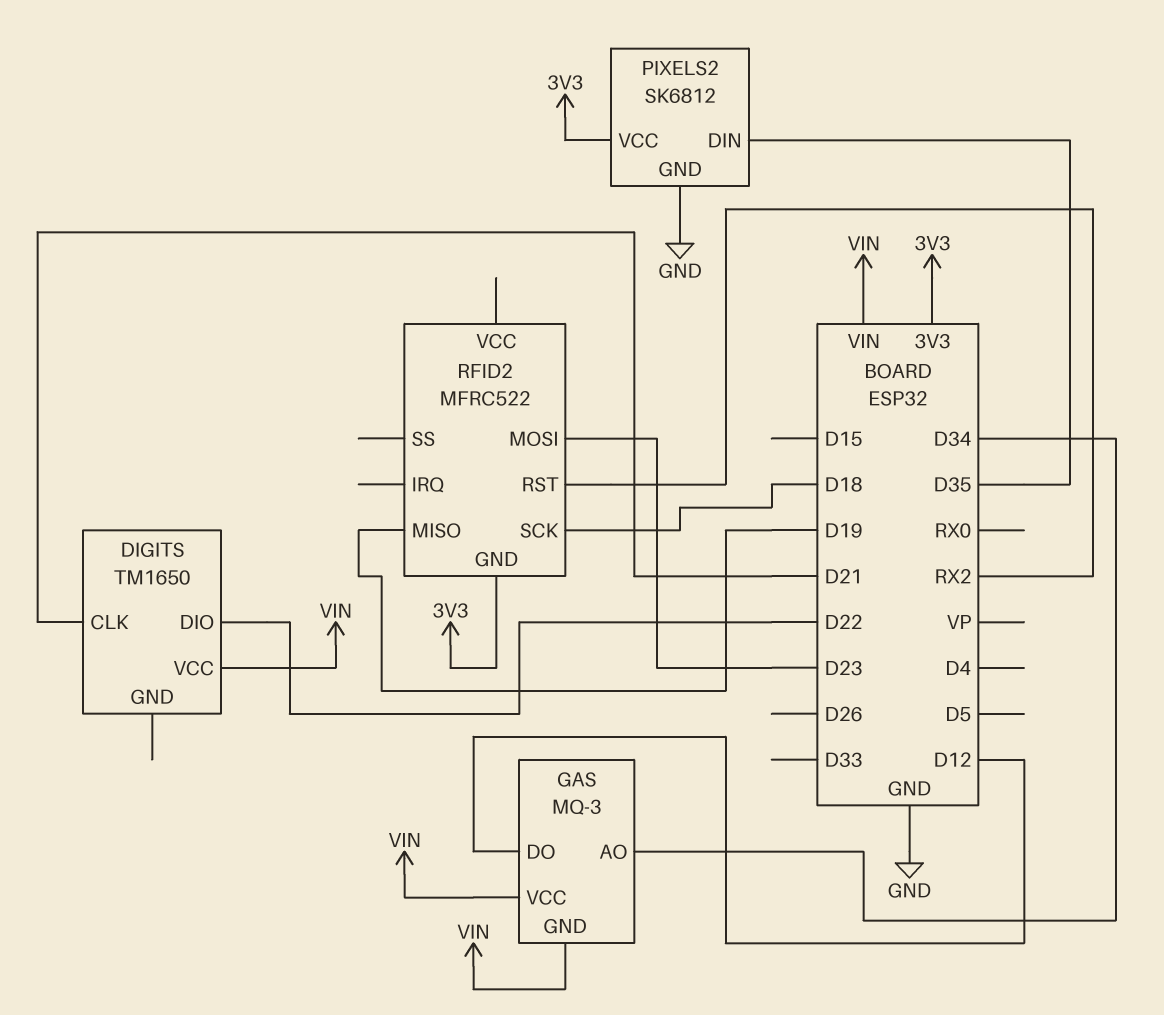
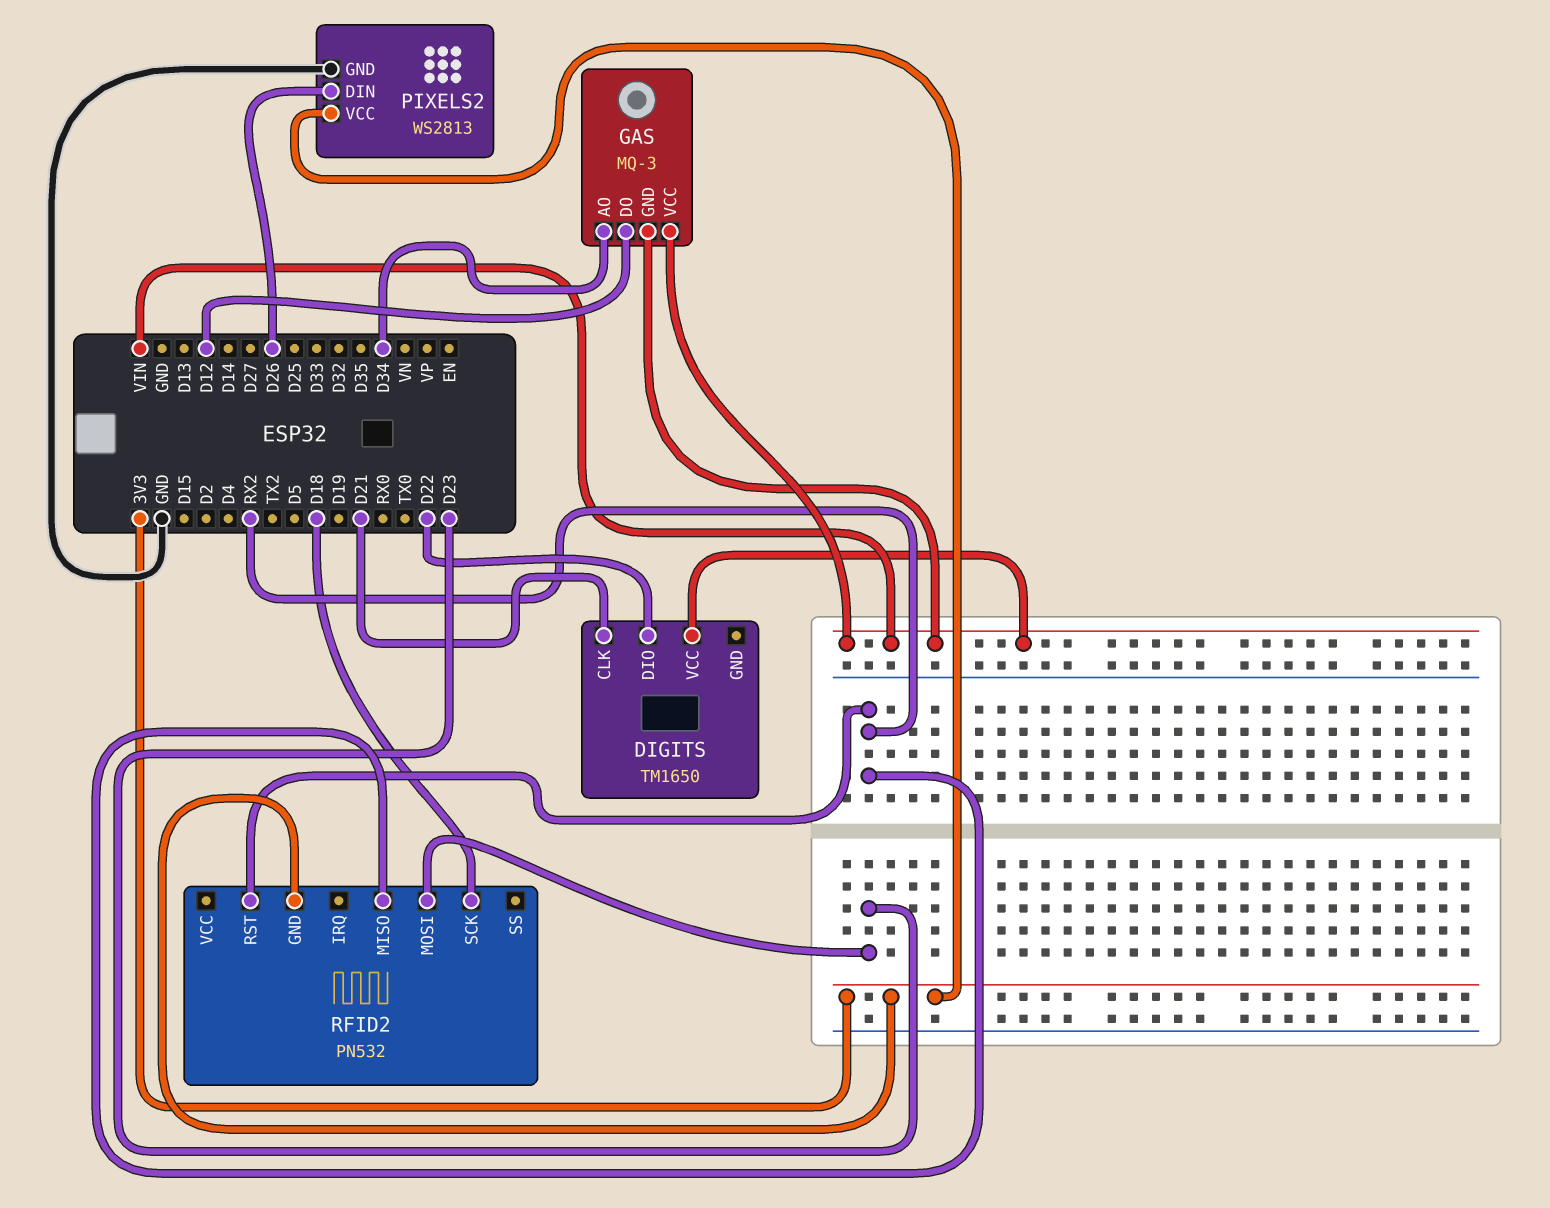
PIXELS2: SK6812 -> WS2813
PIXELS2 pin DIN: D35 -> D26
RFID2: MFRC522 -> PN532
RFID2 pin MISO: D19 -> RX2

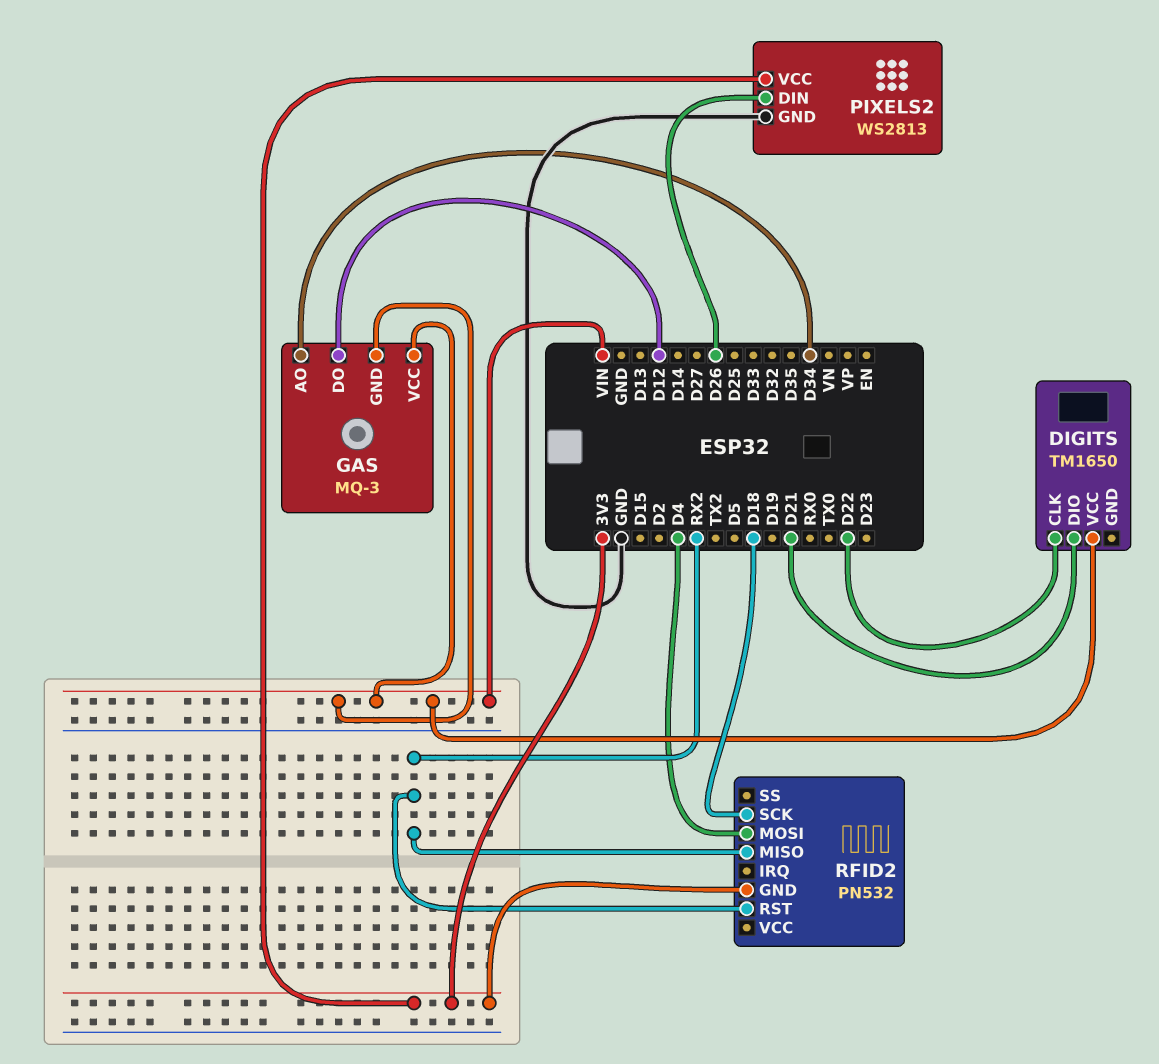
DIGITS pin CLK: D21 -> D22
DIGITS pin DIO: D22 -> D21
RFID2 pin MOSI: D23 -> D4

